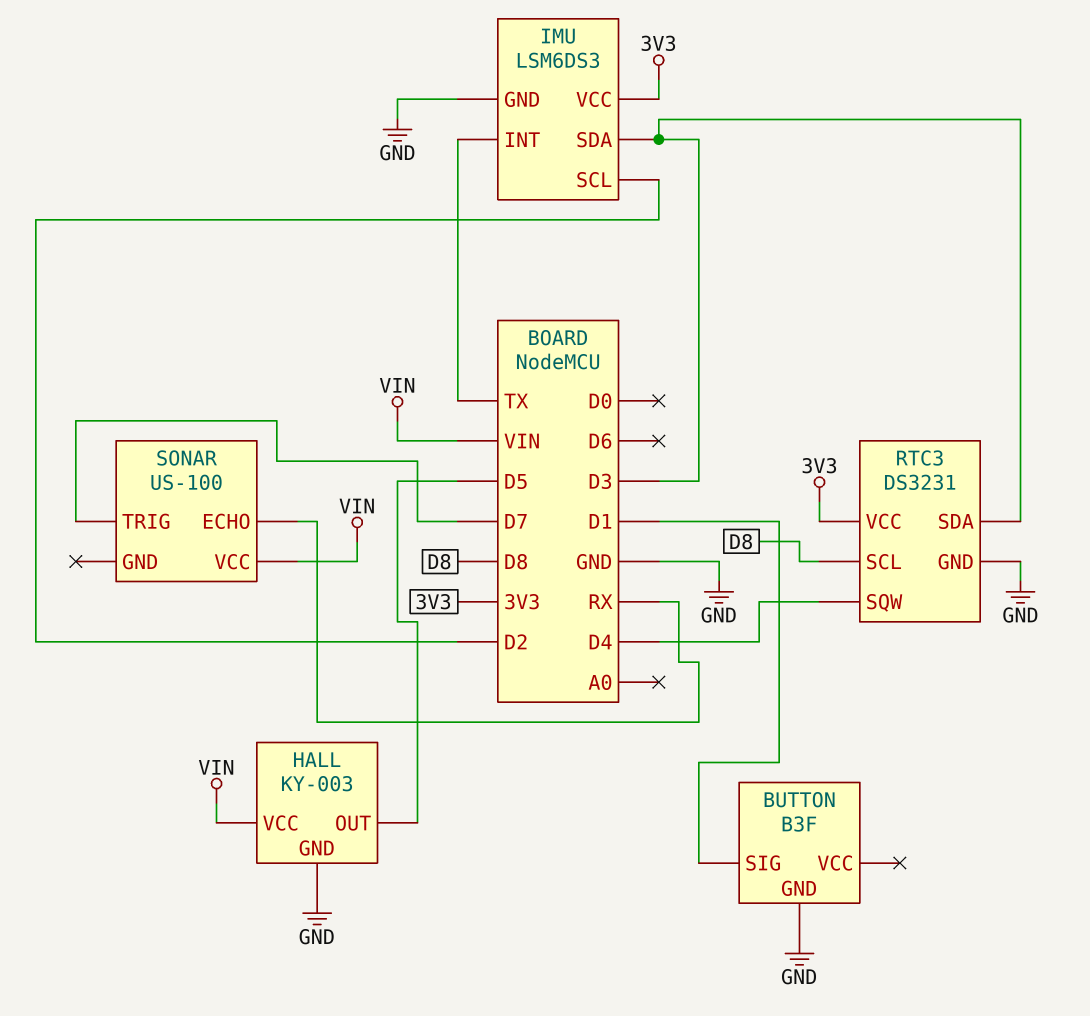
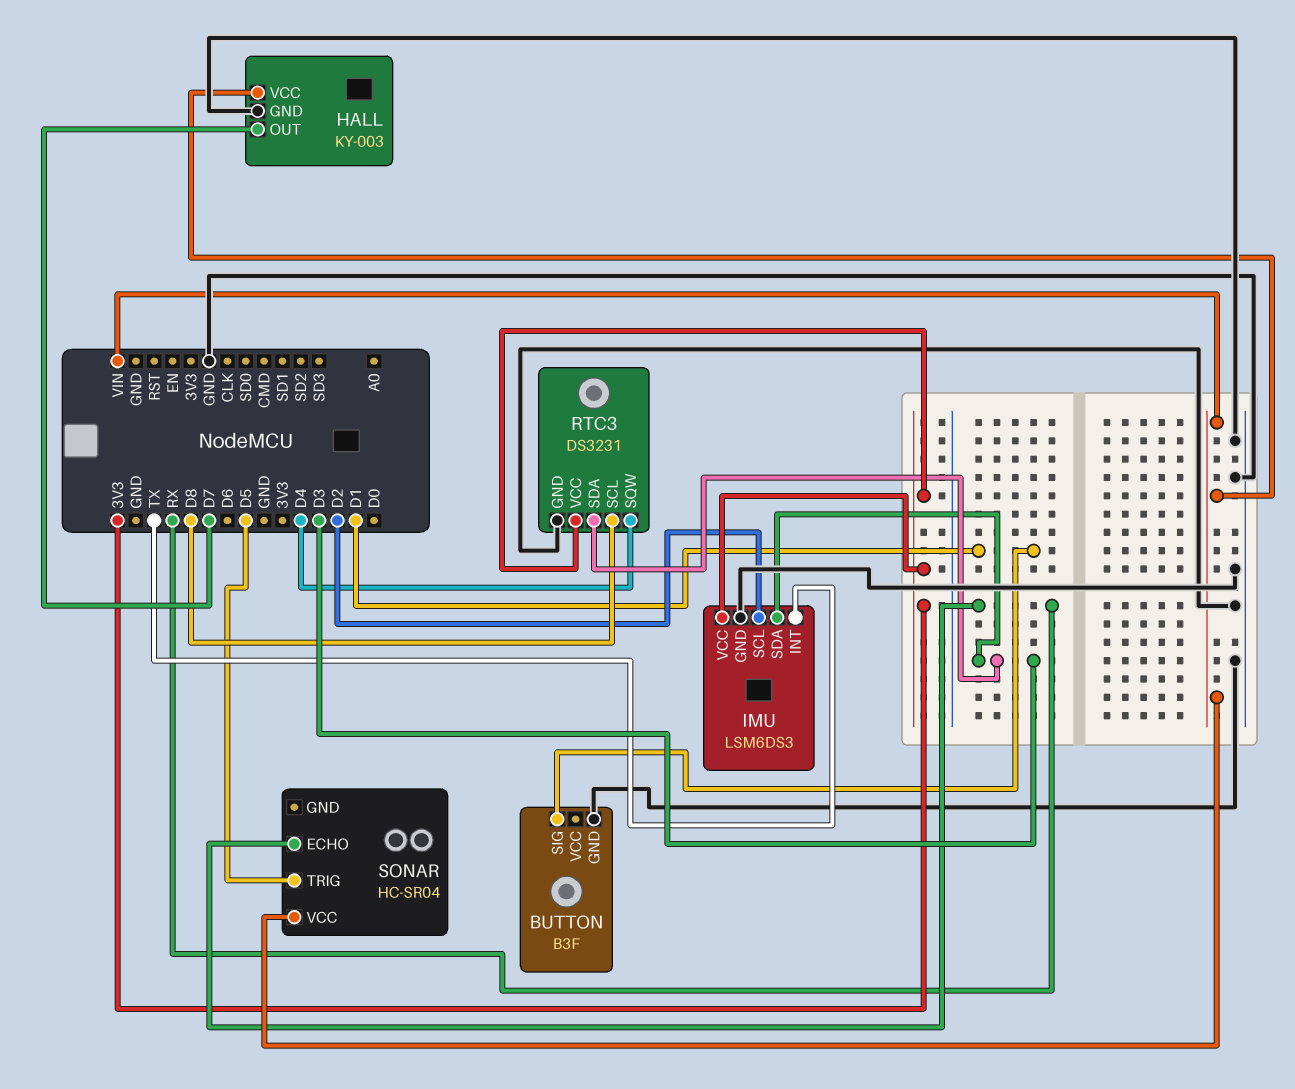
HALL pin OUT: D5 -> D7
SONAR: US-100 -> HC-SR04
SONAR pin TRIG: D7 -> D5

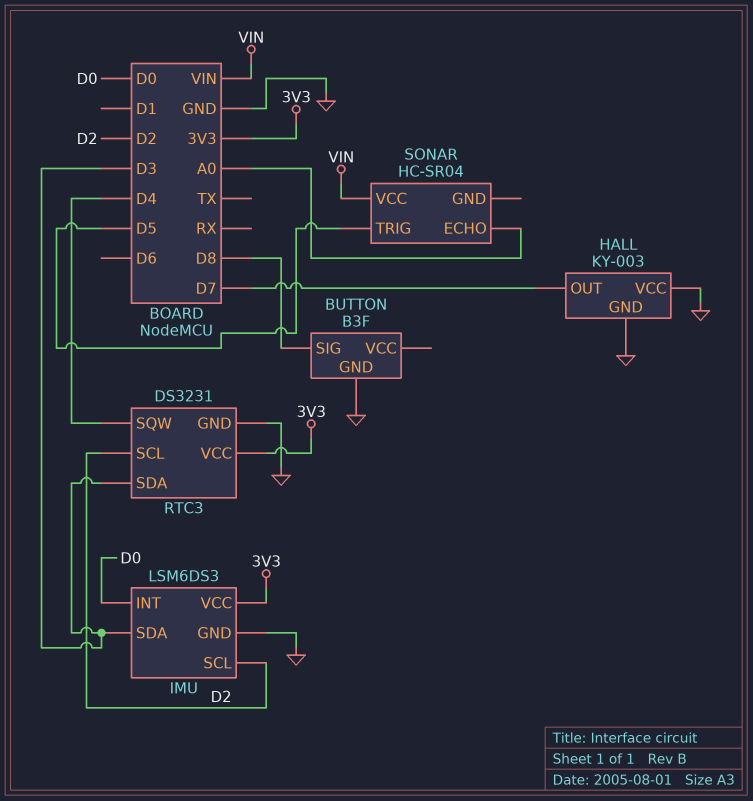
BUTTON pin SIG: D1 -> D8
HALL pin VCC: VIN -> GND
IMU pin INT: TX -> D0
RTC3 pin SCL: D8 -> D2
SONAR pin ECHO: RX -> A0

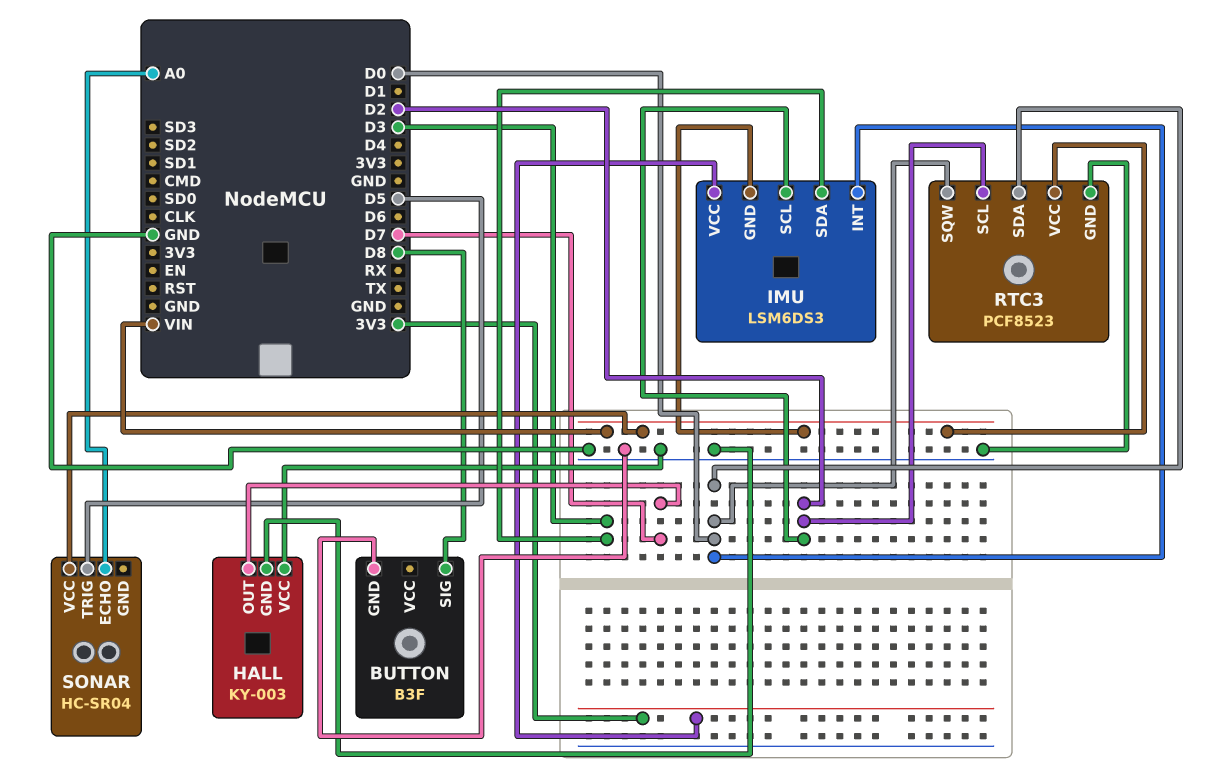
IMU pin GND: GND -> VIN
RTC3: DS3231 -> PCF8523
RTC3 pin SDA: D3 -> D0
RTC3 pin SQW: D4 -> D0
RTC3 pin VCC: 3V3 -> VIN

